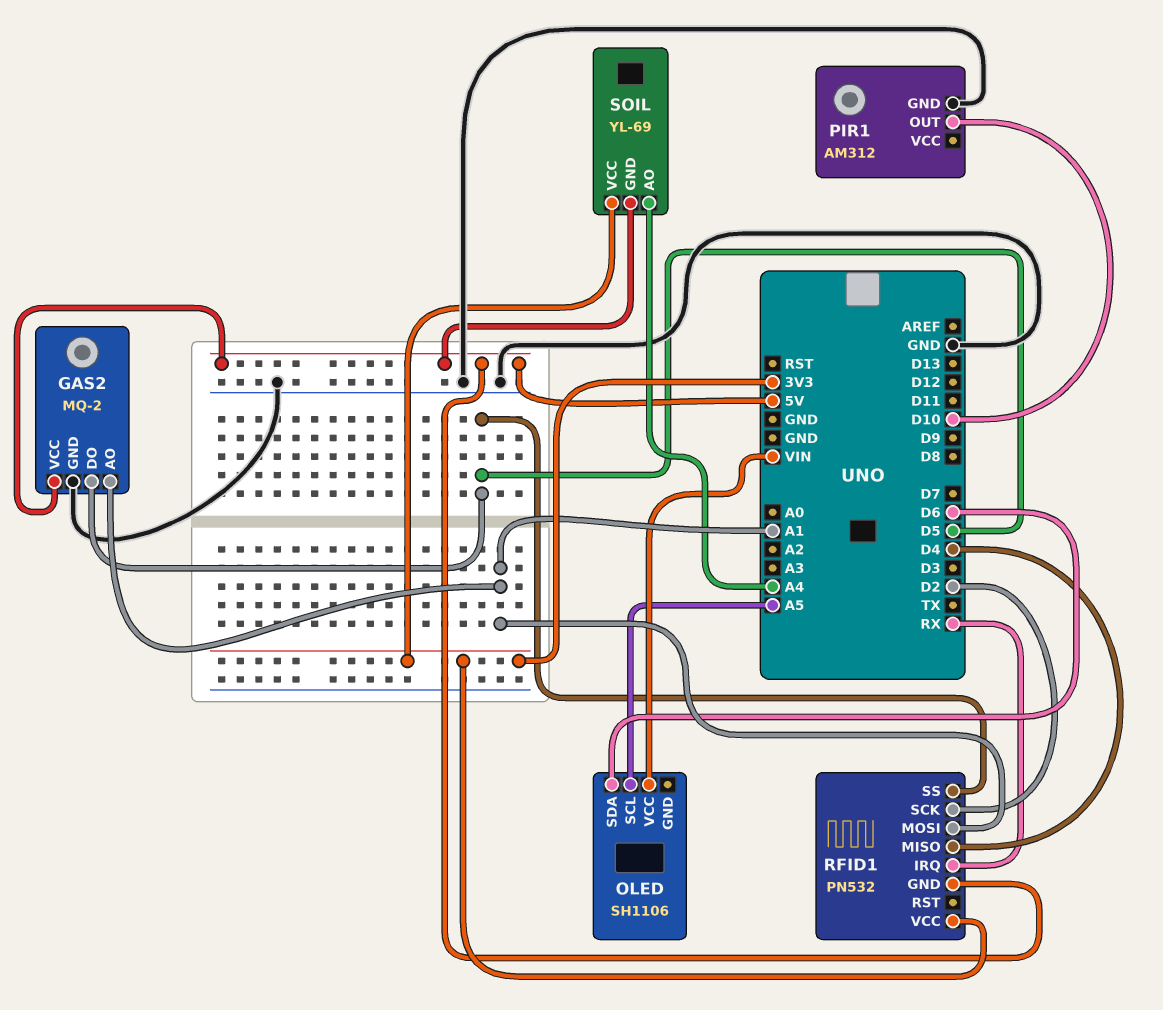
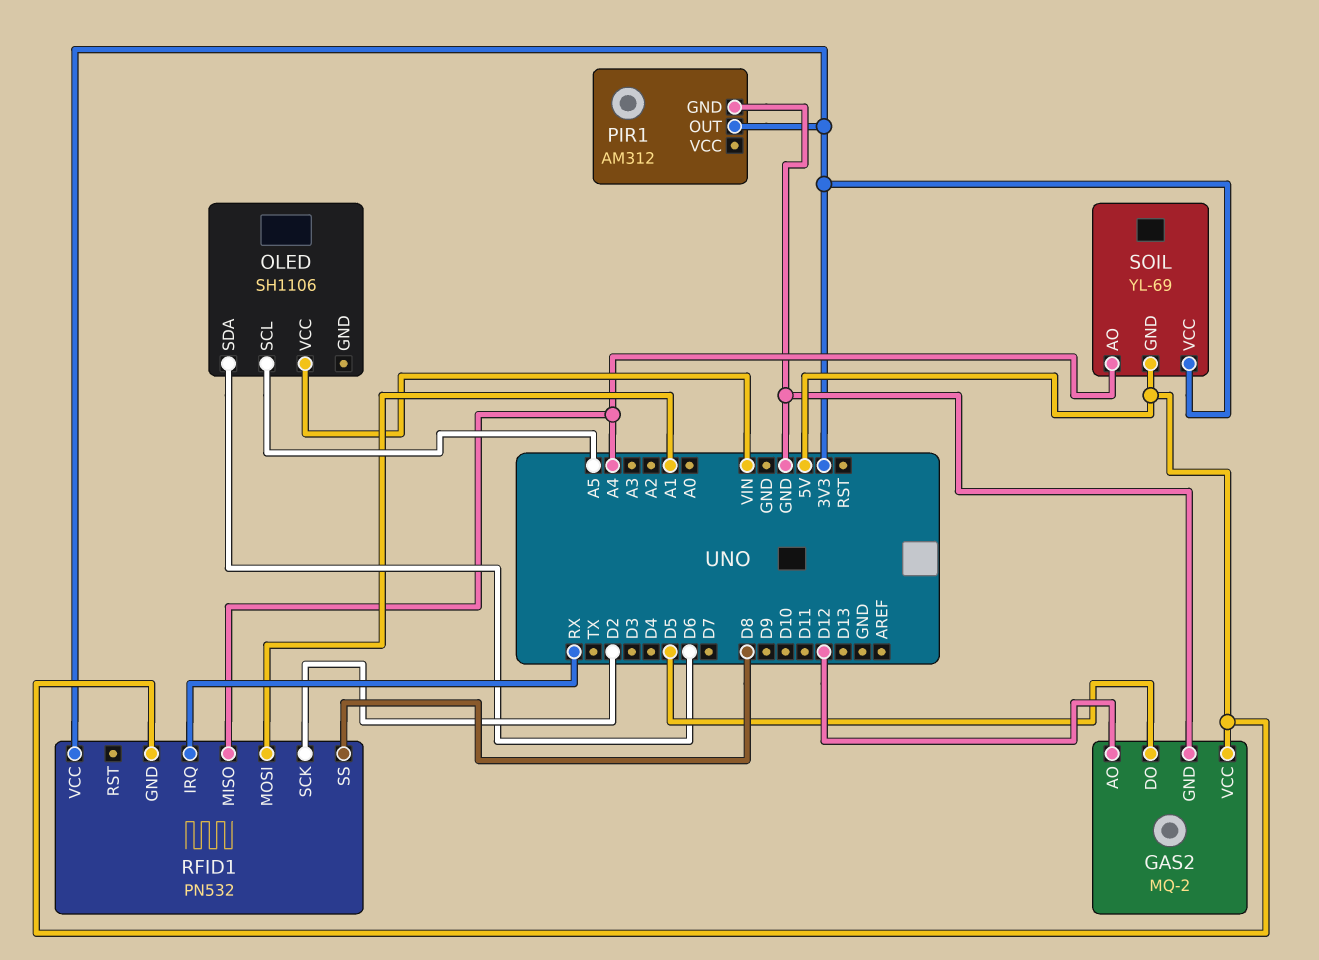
GAS2 pin AO: A1 -> D12
PIR1 pin OUT: D10 -> 3V3
RFID1 pin MISO: D4 -> A4
RFID1 pin SS: D5 -> D8

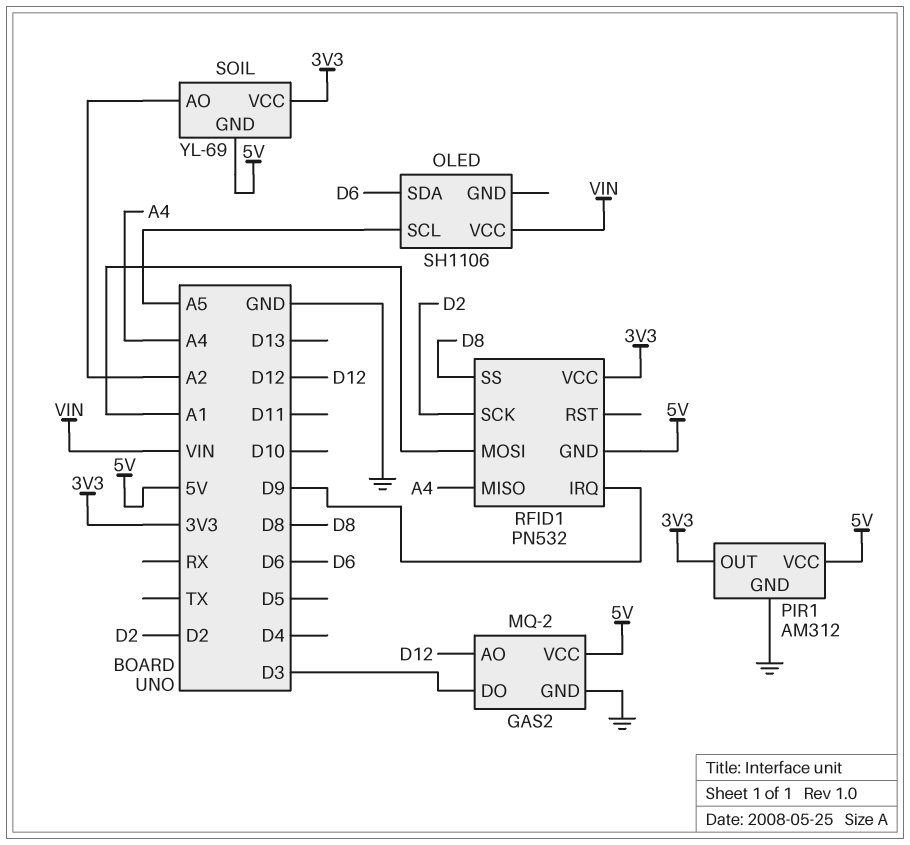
GAS2 pin DO: D5 -> D3
PIR1 pin VCC: none -> 5V
RFID1 pin IRQ: RX -> D9
SOIL pin AO: A4 -> A2

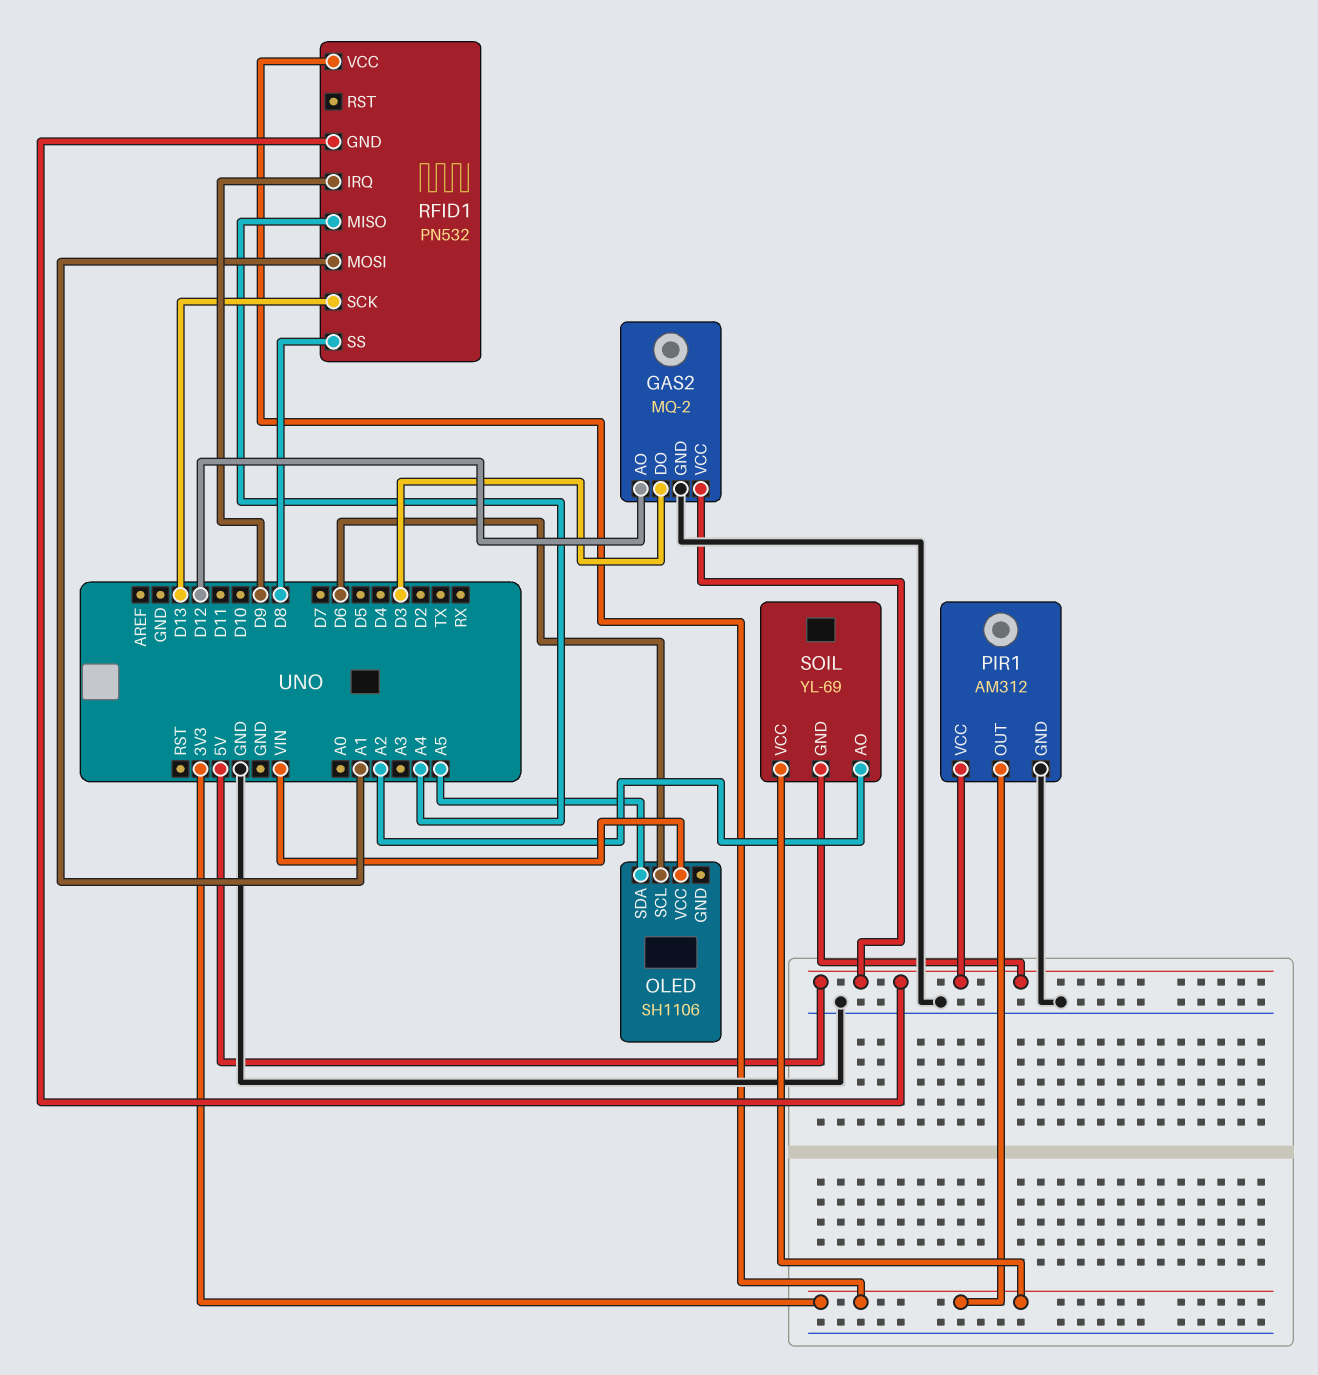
OLED pin SCL: A5 -> D6
OLED pin SDA: D6 -> A5
RFID1 pin SCK: D2 -> D13

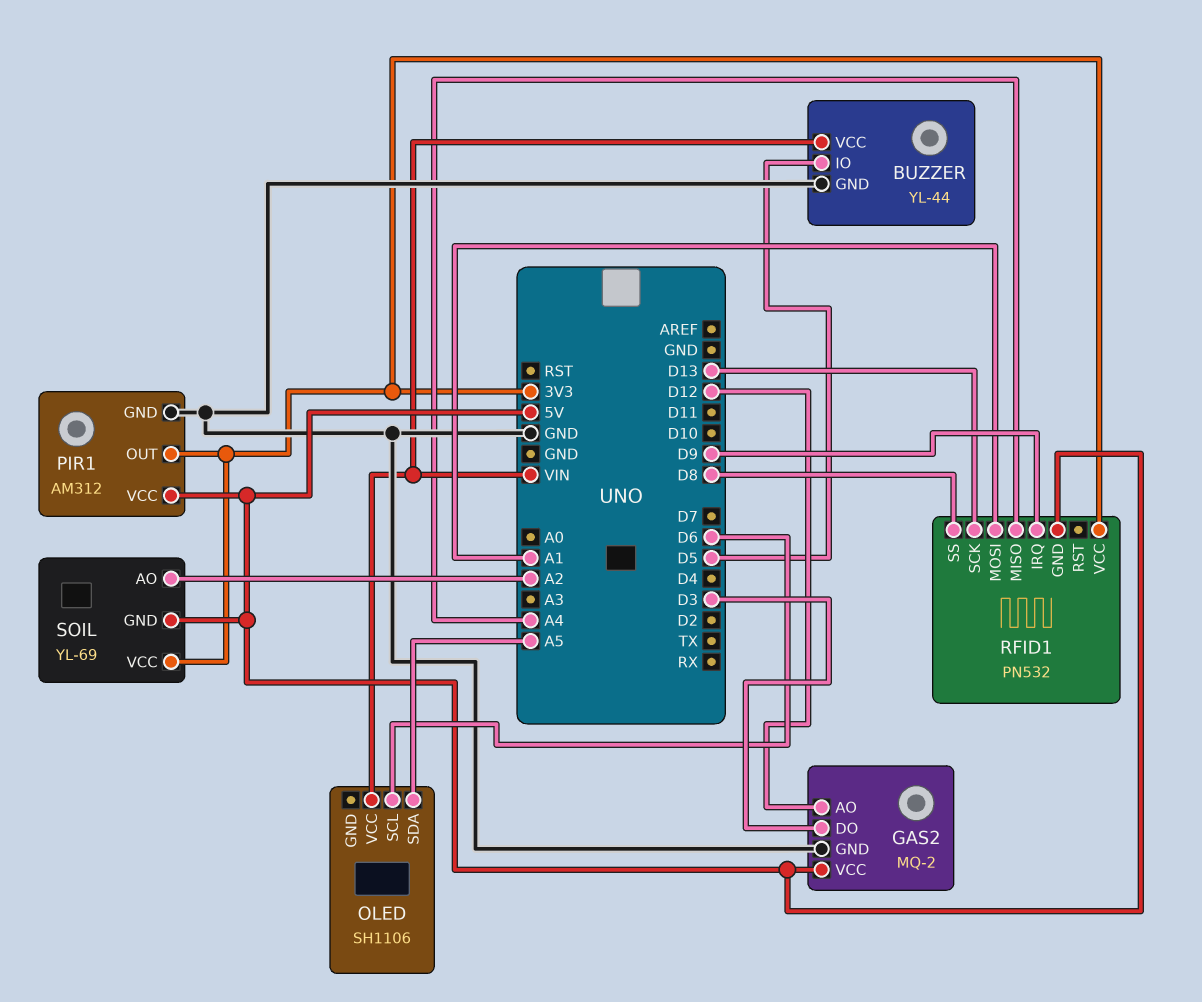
BUZZER: none -> YL-44
BUZZER pin GND: none -> GND
BUZZER pin IO: none -> D5
BUZZER pin VCC: none -> VIN

